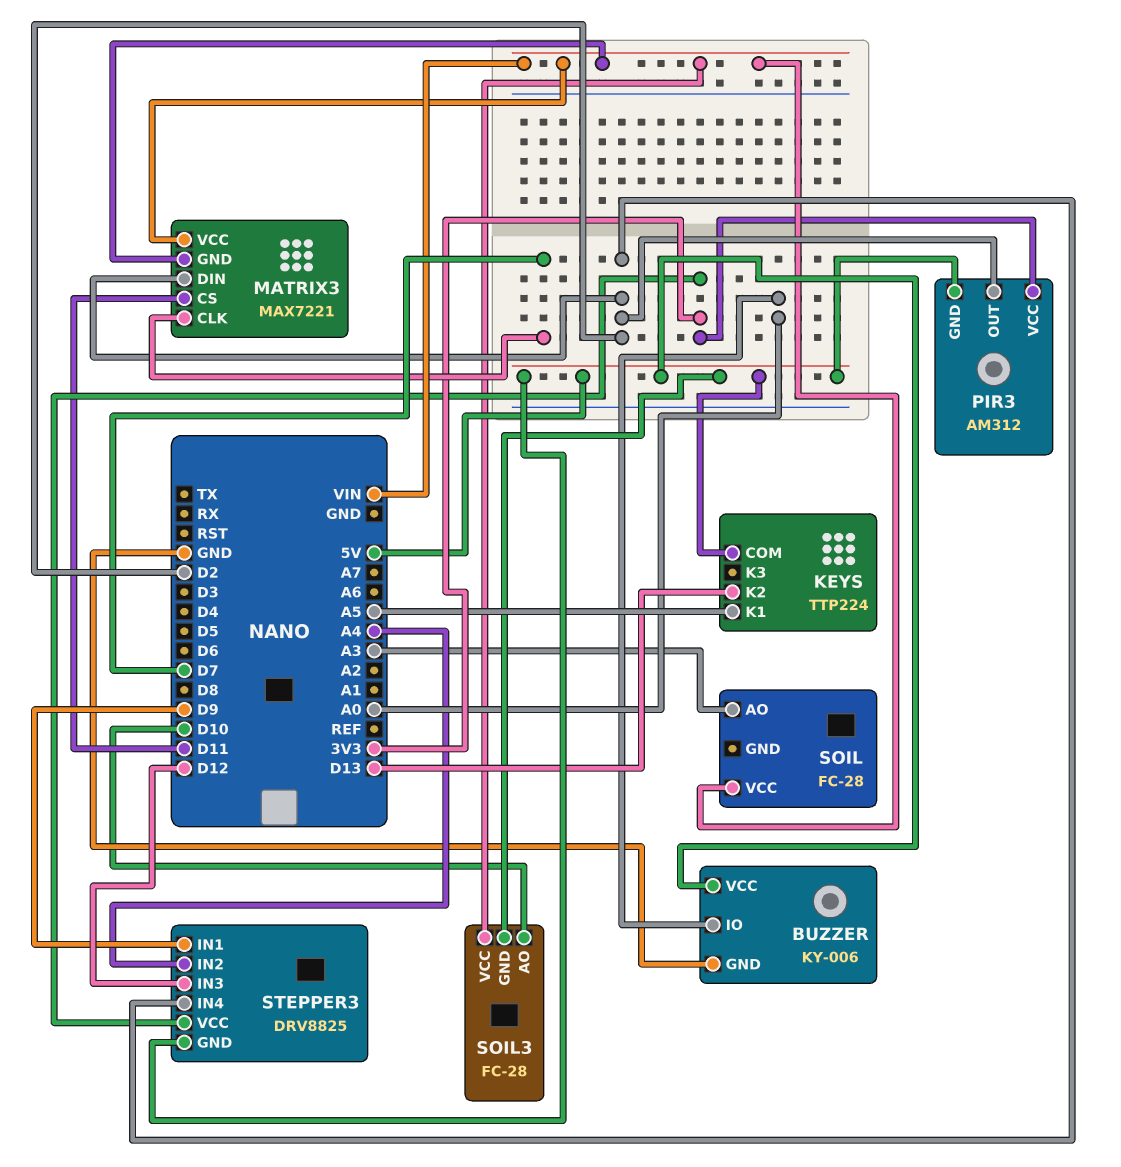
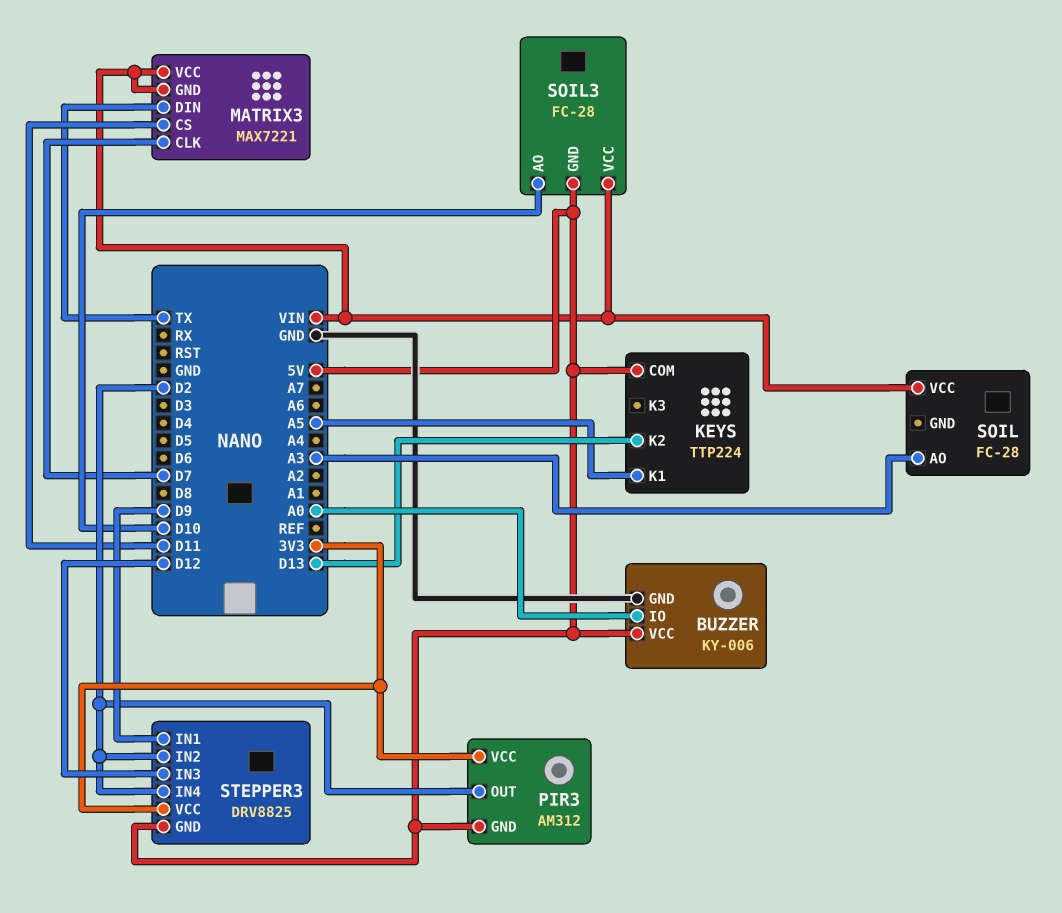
MATRIX3 pin DIN: D2 -> TX
STEPPER3 pin IN2: A4 -> D2

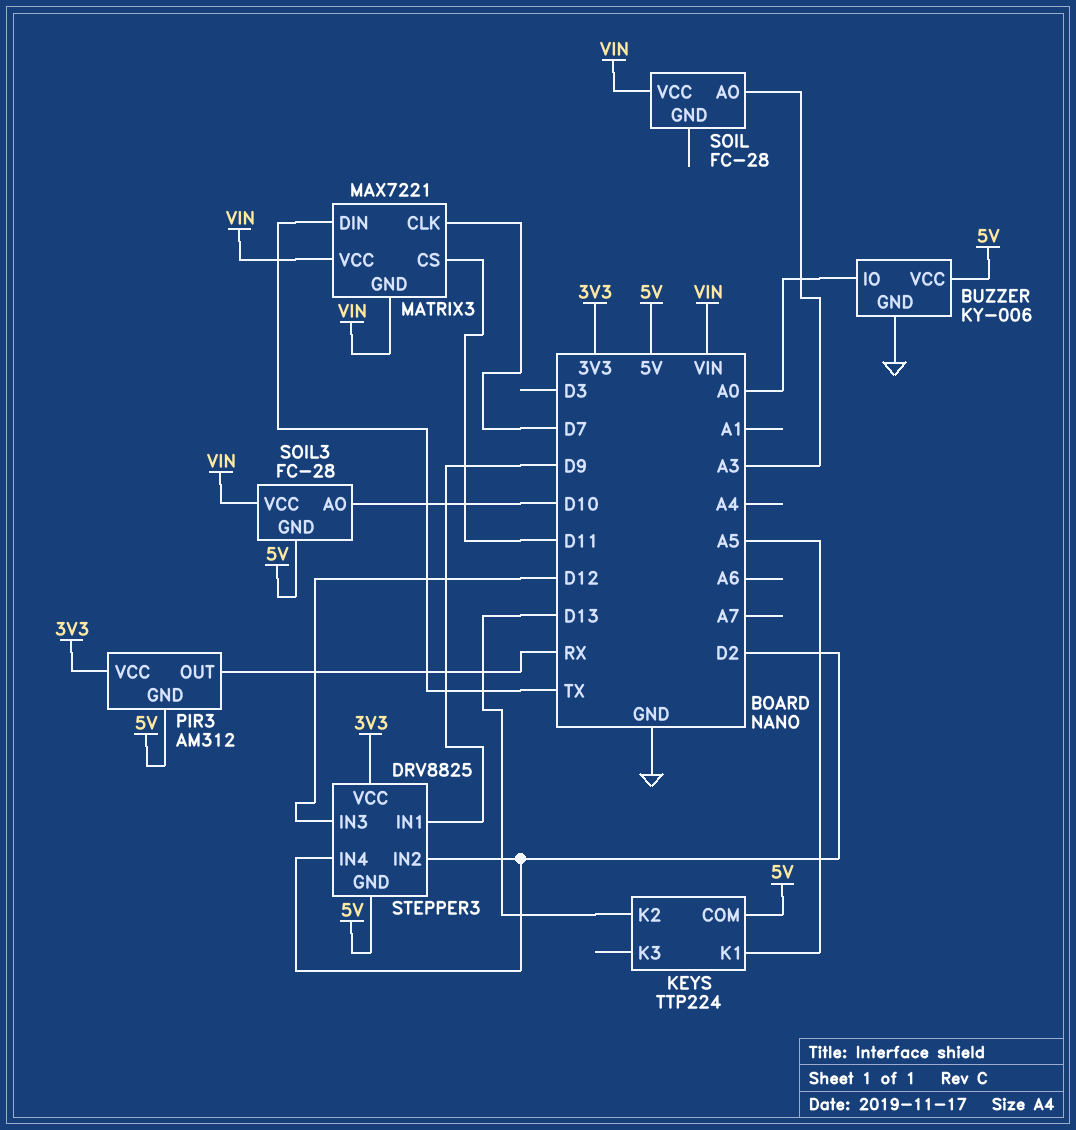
PIR3 pin OUT: D2 -> RX

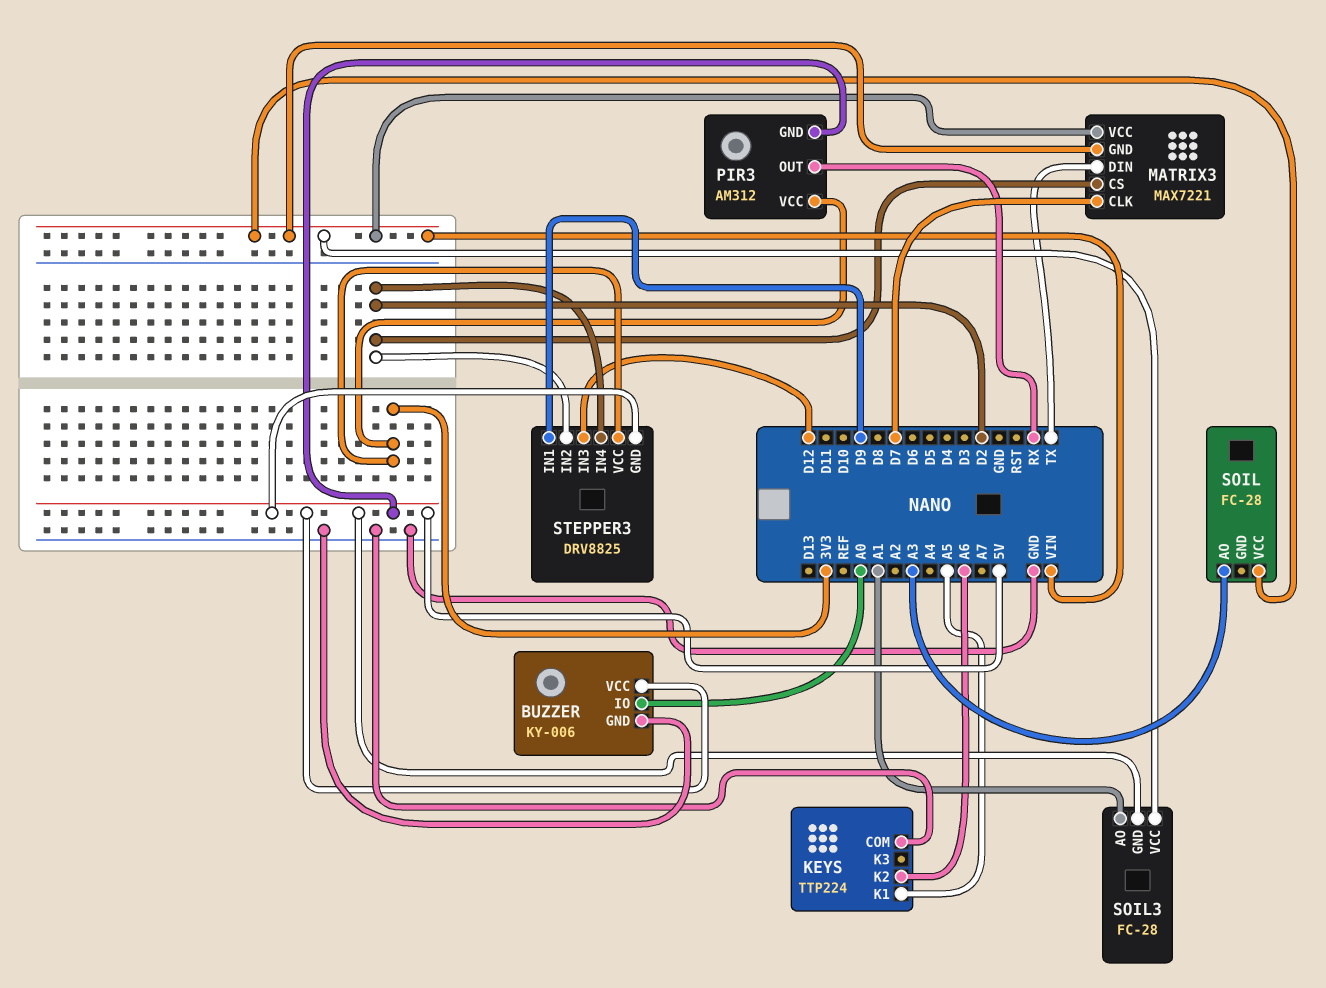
KEYS pin COM: 5V -> GND
KEYS pin K2: D13 -> A6
MATRIX3 pin CS: D11 -> D2
SOIL3 pin AO: D10 -> A1

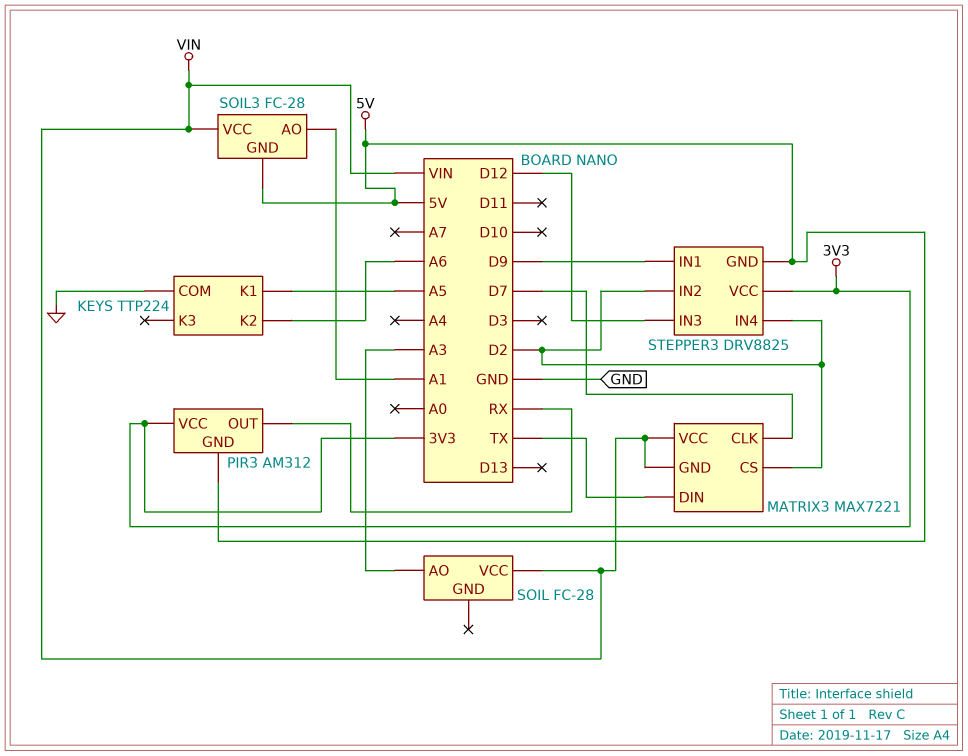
BUZZER: KY-006 -> none
BUZZER pin GND: GND -> none
BUZZER pin IO: A0 -> none
BUZZER pin VCC: 5V -> none

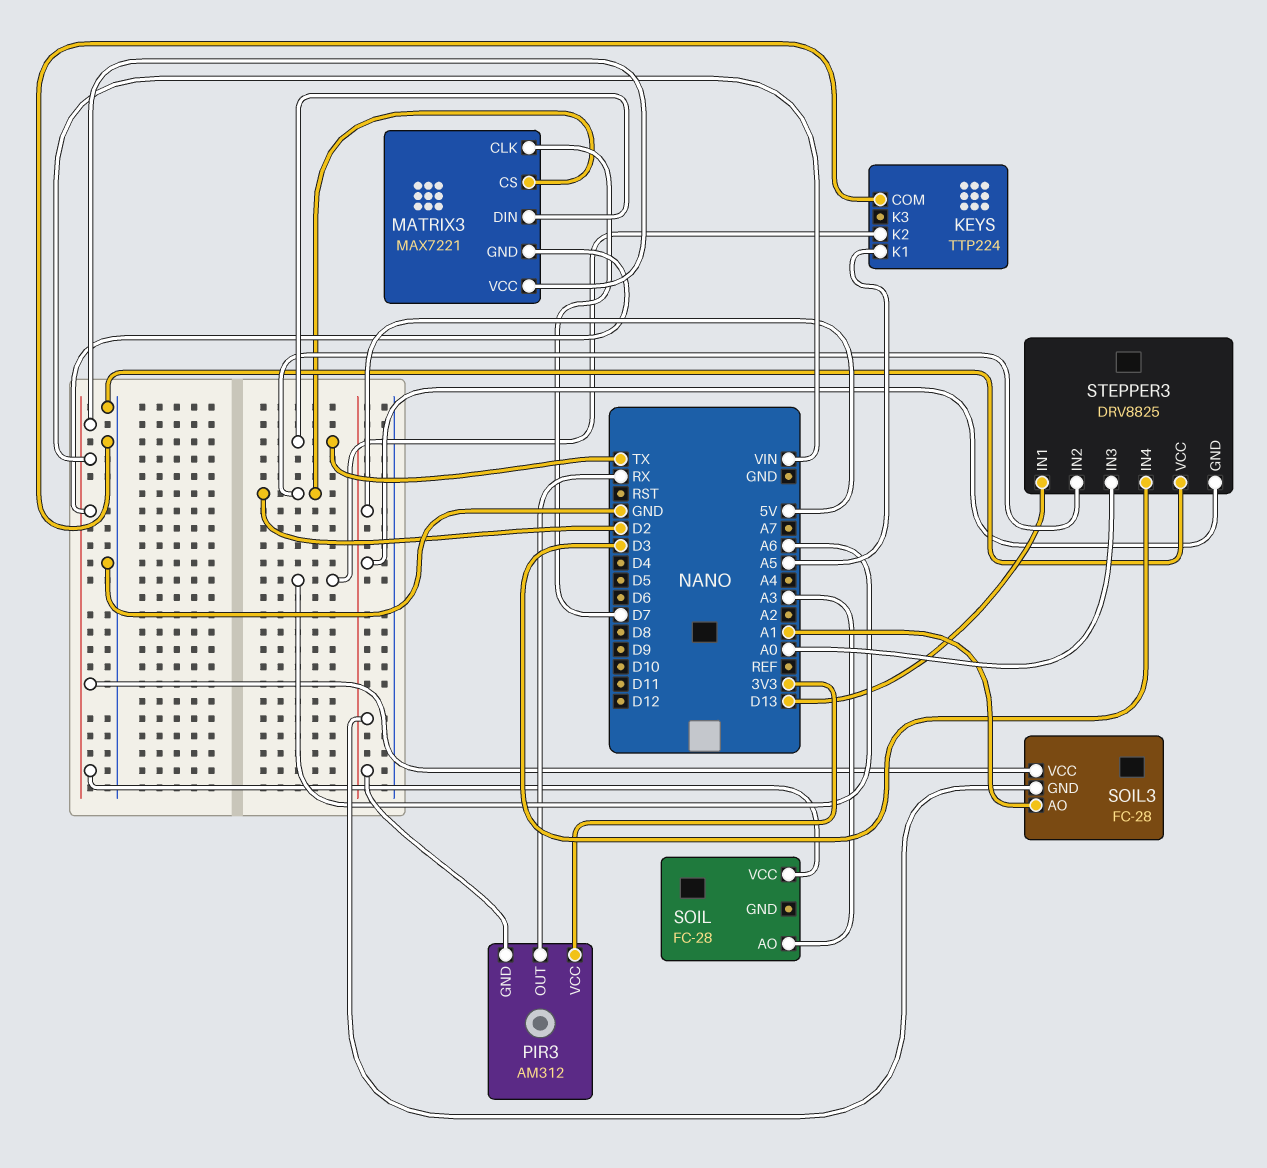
STEPPER3 pin IN1: D9 -> D13
STEPPER3 pin IN3: D12 -> A0
STEPPER3 pin IN4: D2 -> D3
STEPPER3 pin VCC: 3V3 -> GND

